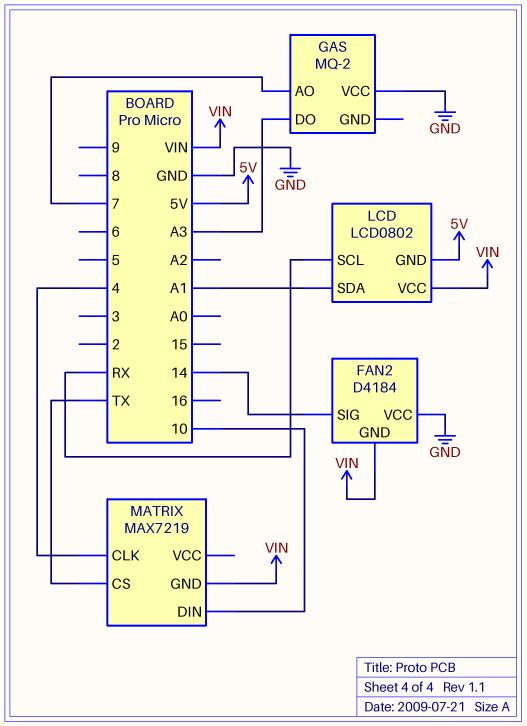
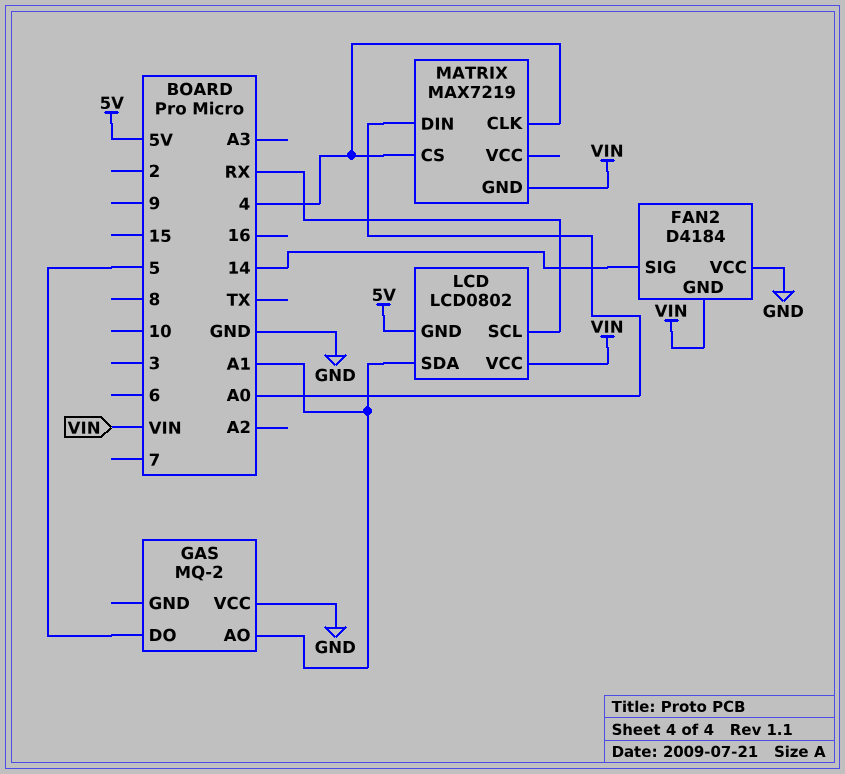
GAS pin AO: 7 -> A1
GAS pin DO: A3 -> 5
MATRIX pin CS: TX -> 4
MATRIX pin DIN: 10 -> A0

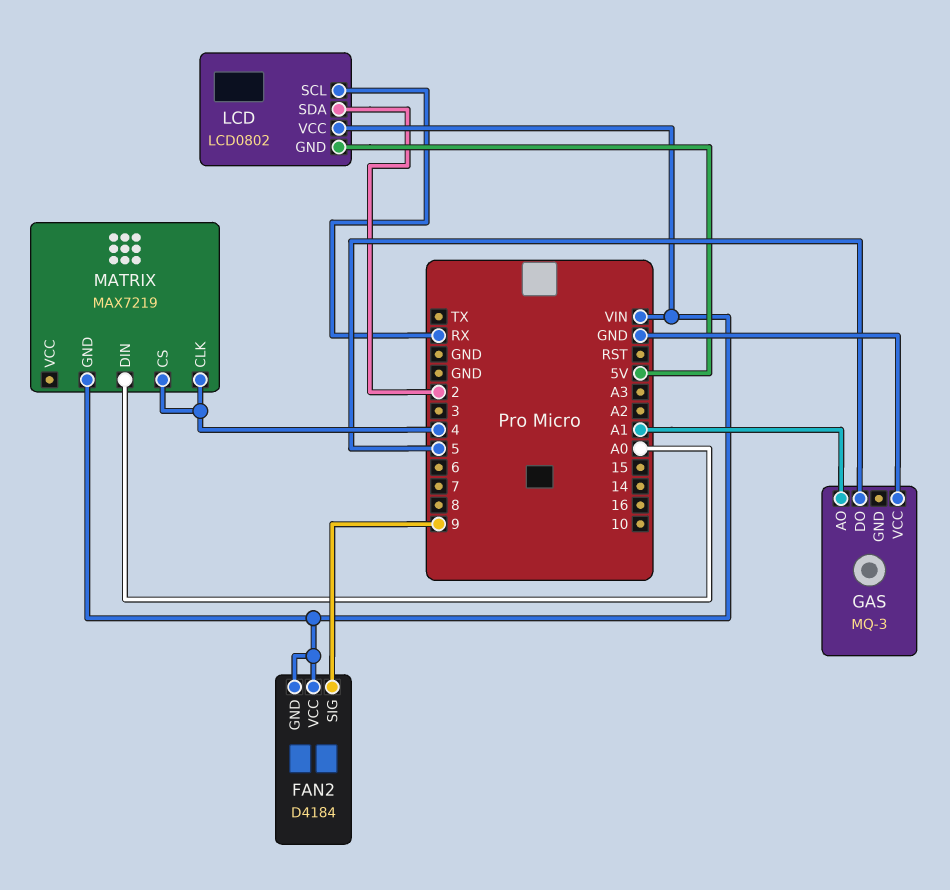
FAN2 pin SIG: 14 -> 9
FAN2 pin VCC: GND -> VIN
GAS: MQ-2 -> MQ-3
LCD pin SDA: A1 -> 2

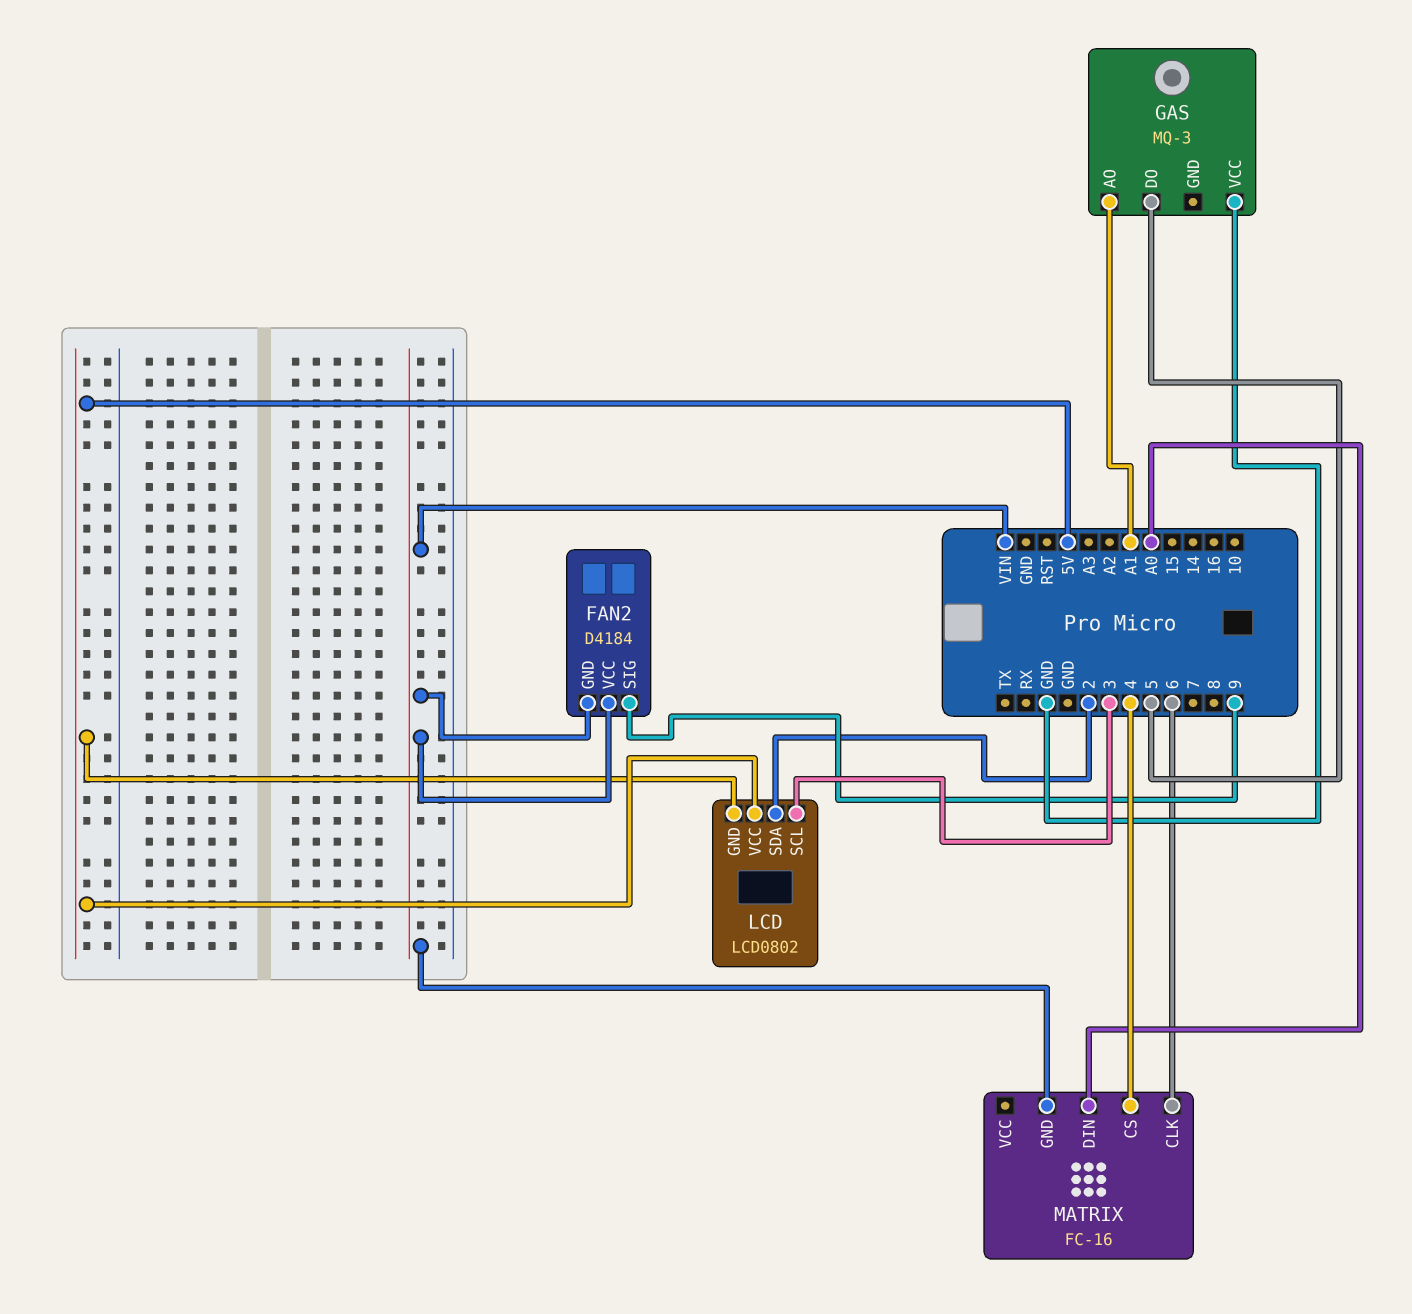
LCD pin SCL: RX -> 3
LCD pin VCC: VIN -> 5V
MATRIX: MAX7219 -> FC-16
MATRIX pin CLK: 4 -> 6

